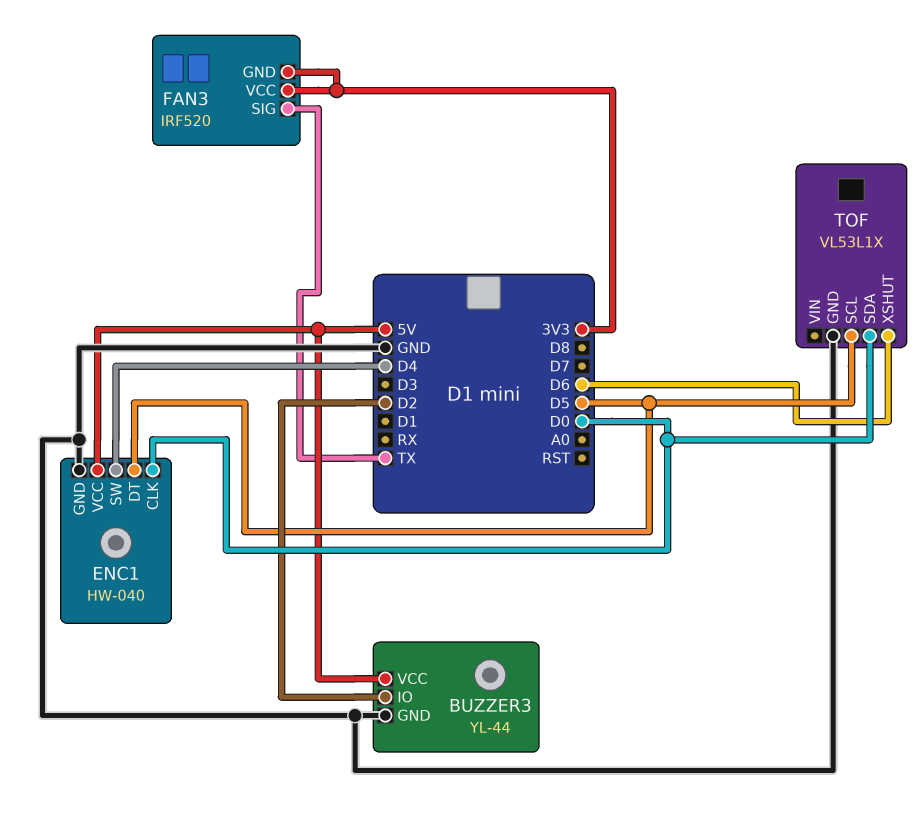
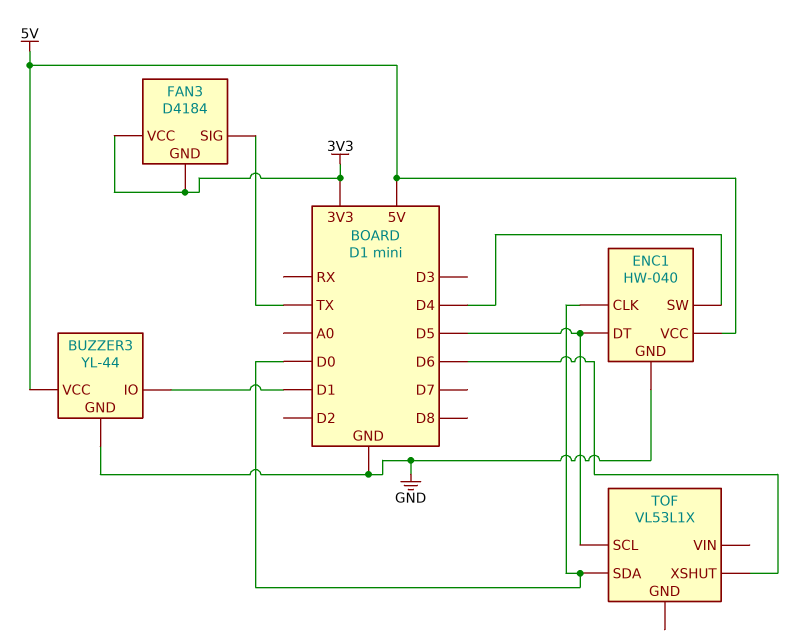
BUZZER3 pin IO: D2 -> D1
FAN3: IRF520 -> D4184
TOF pin GND: GND -> none

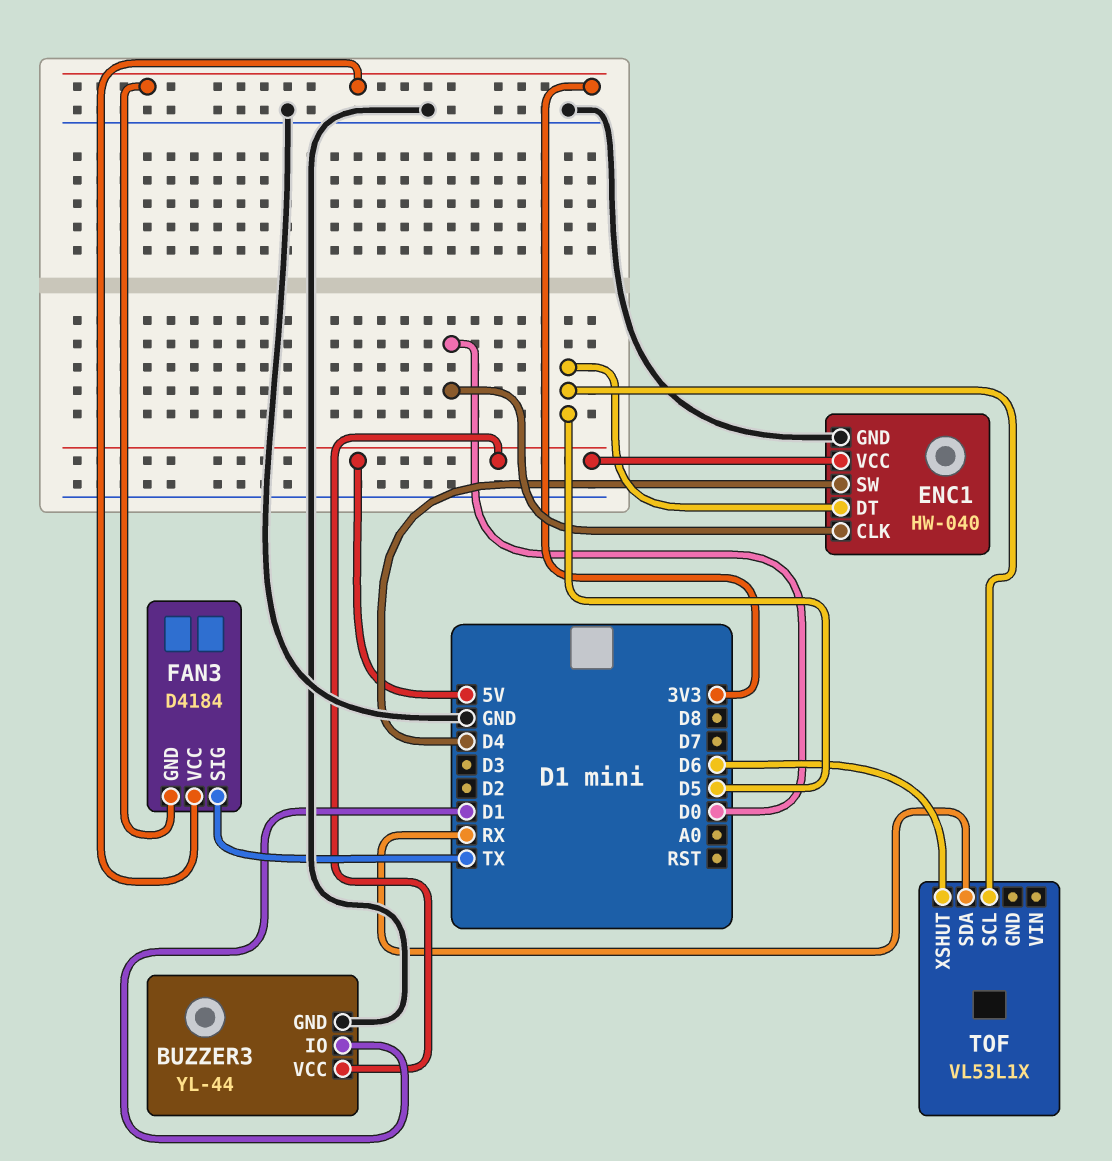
TOF pin SDA: D0 -> RX

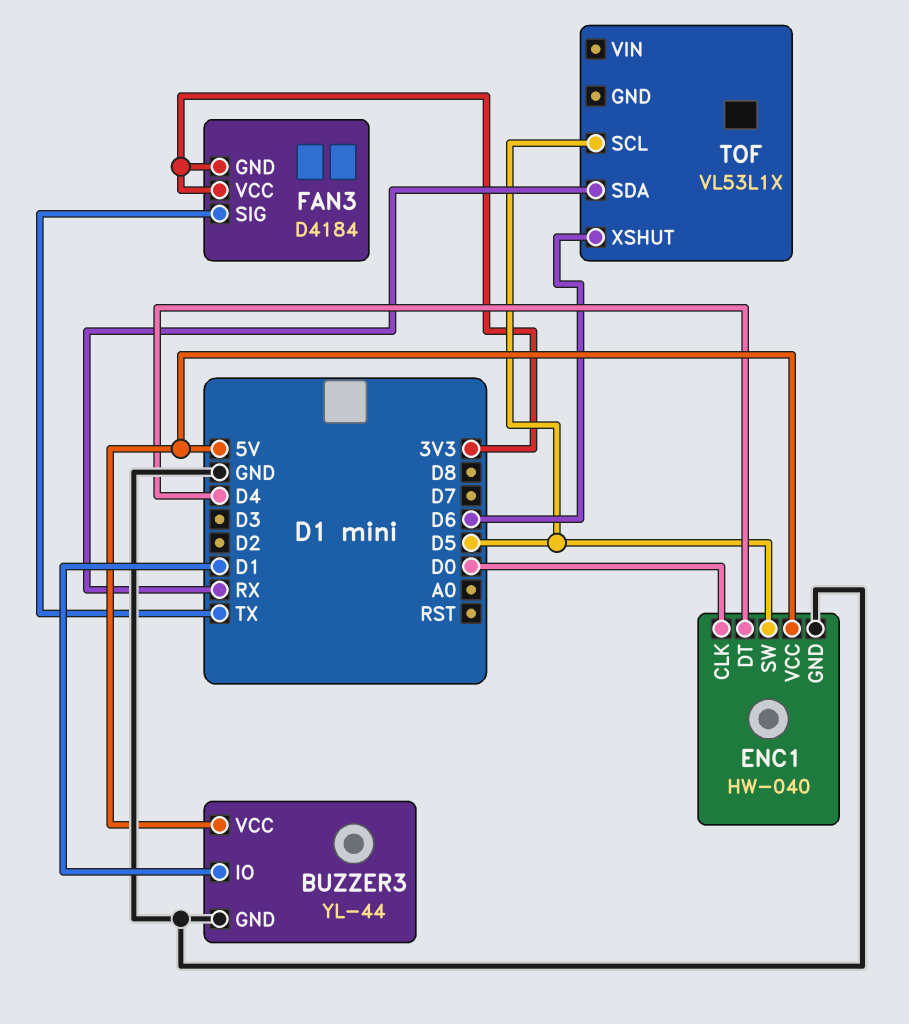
ENC1 pin DT: D5 -> D4
ENC1 pin SW: D4 -> D5

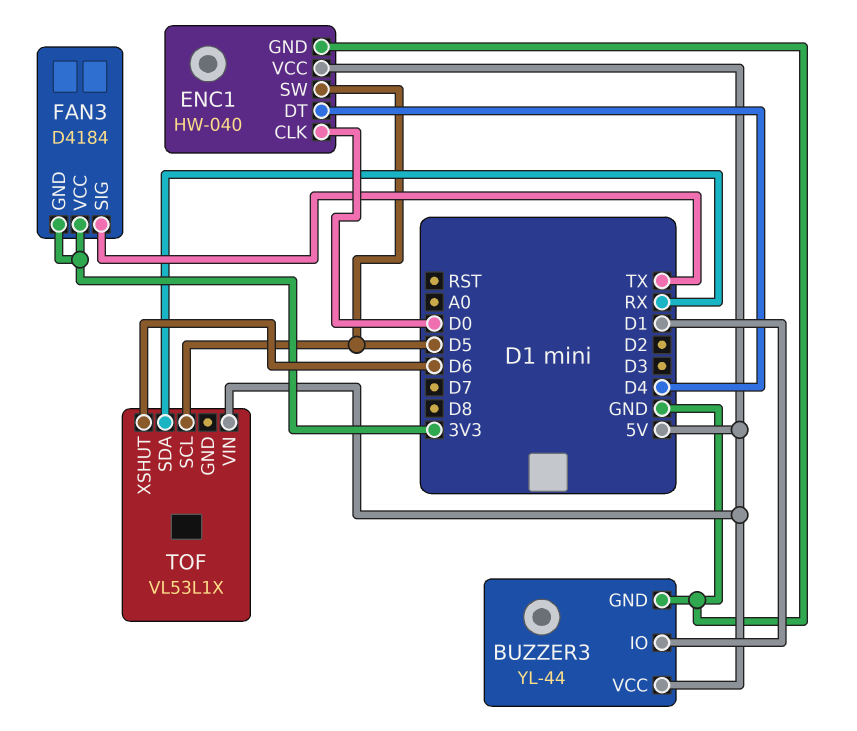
TOF pin VIN: none -> 5V

